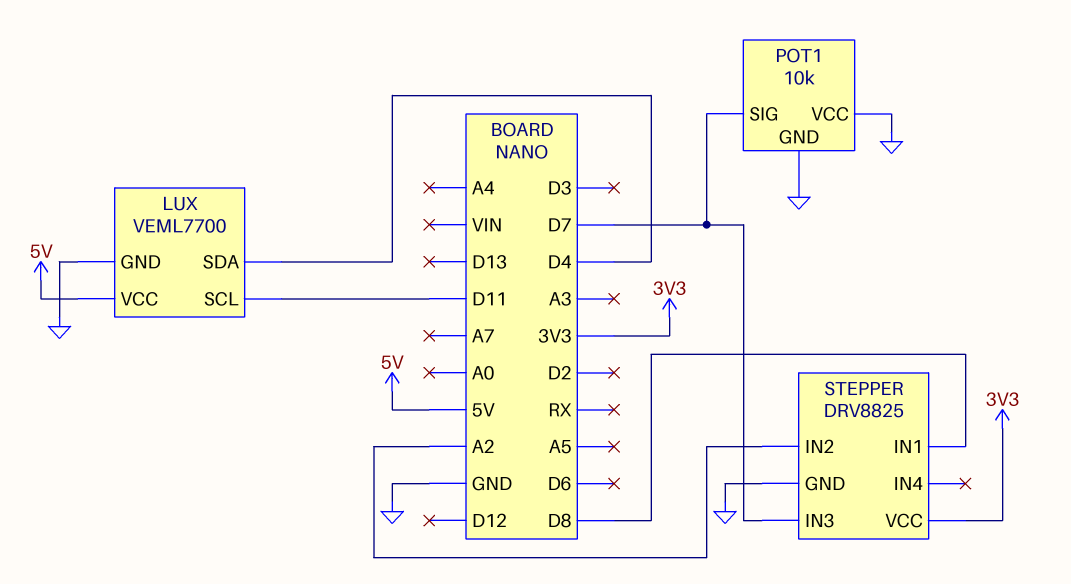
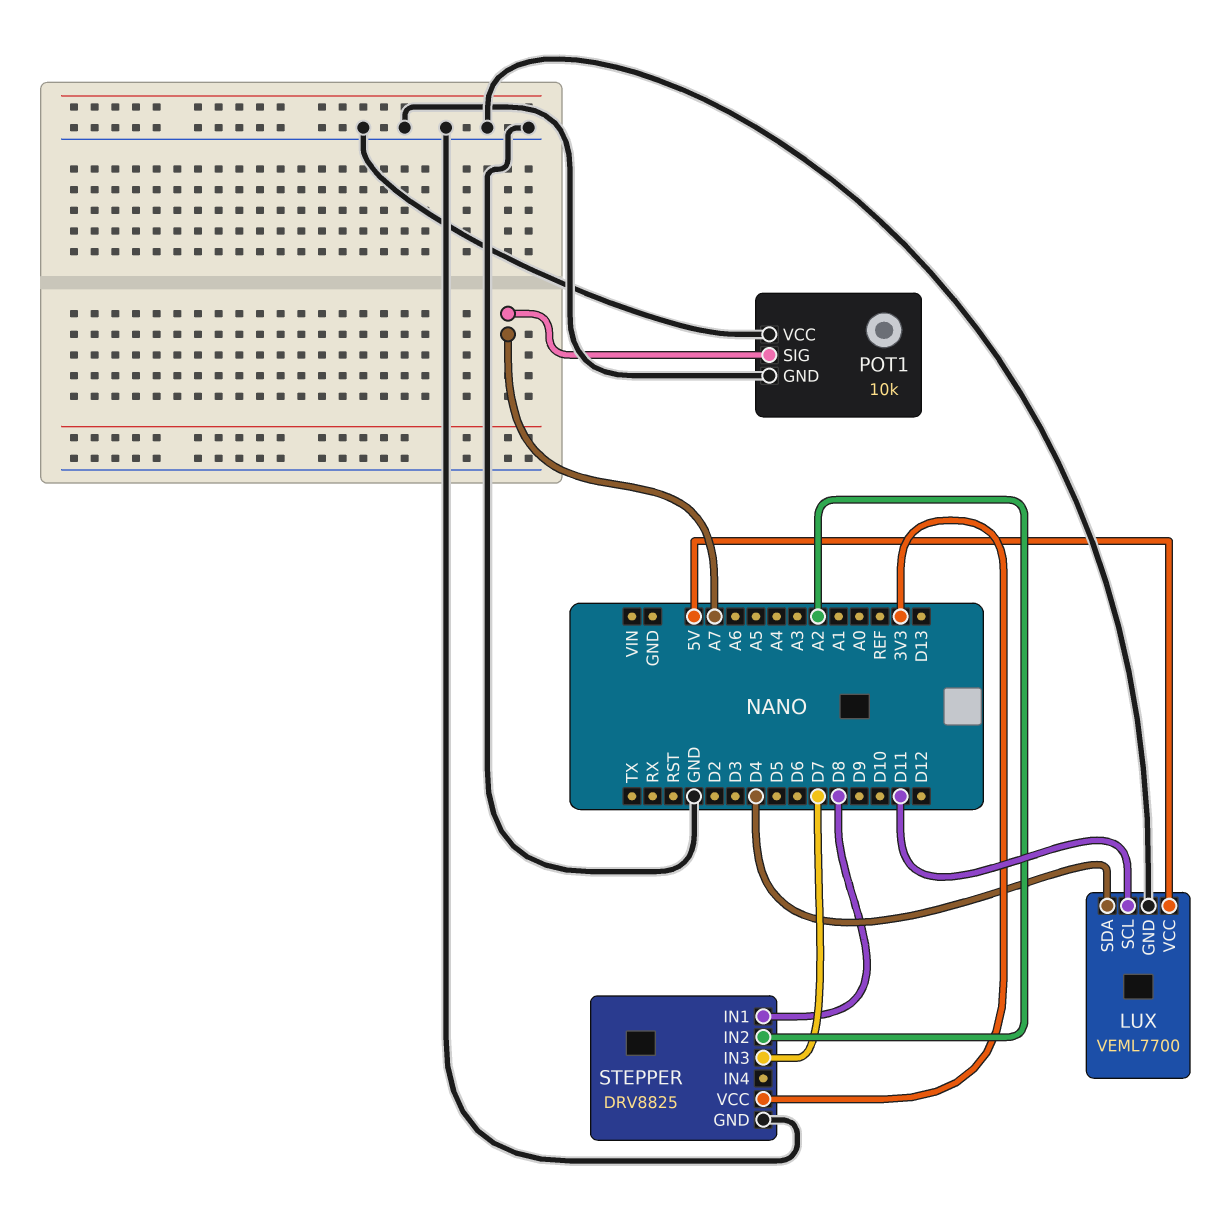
POT1 pin SIG: D7 -> A7

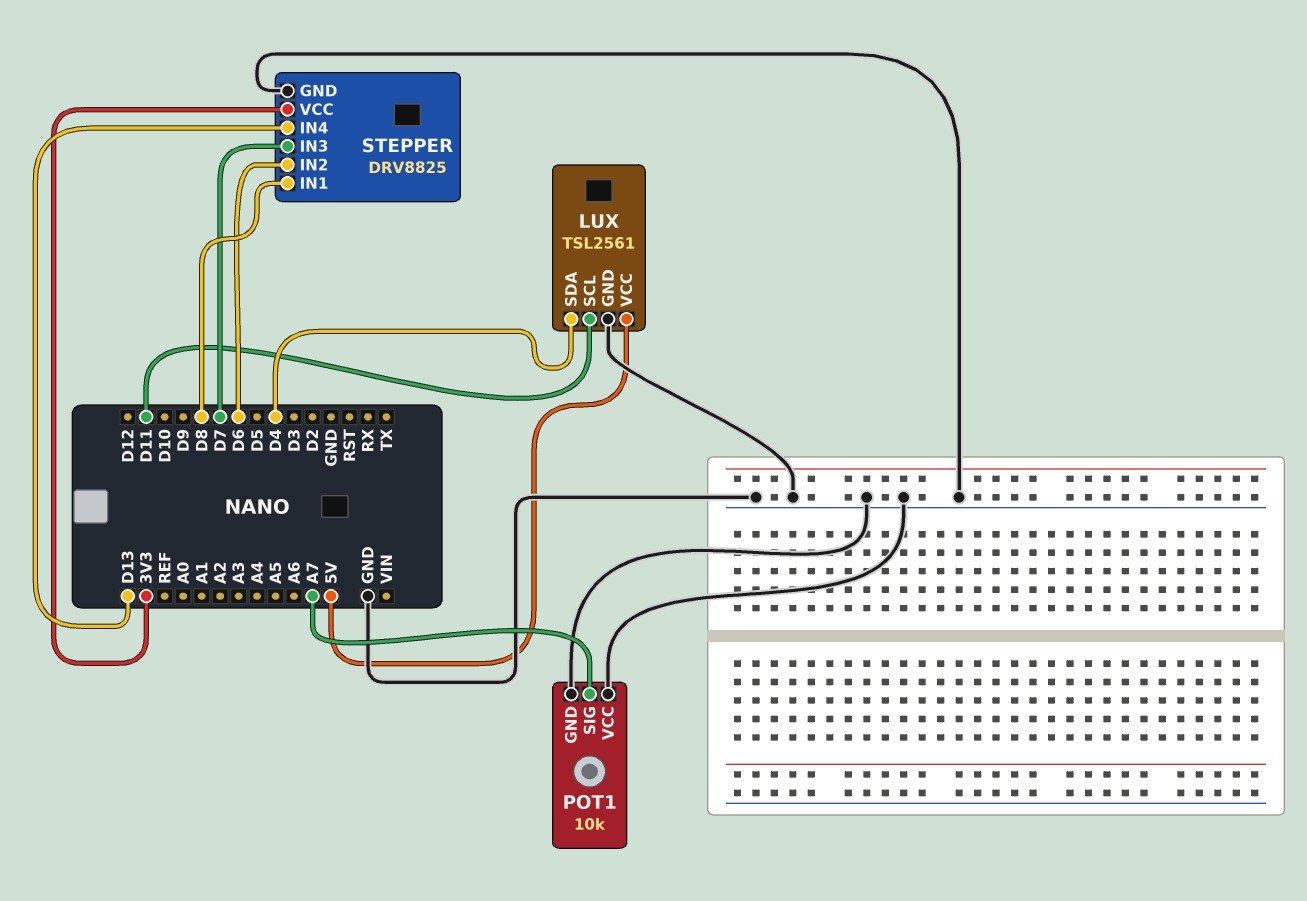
LUX: VEML7700 -> TSL2561
STEPPER pin IN2: A2 -> D6
STEPPER pin IN4: none -> D13

